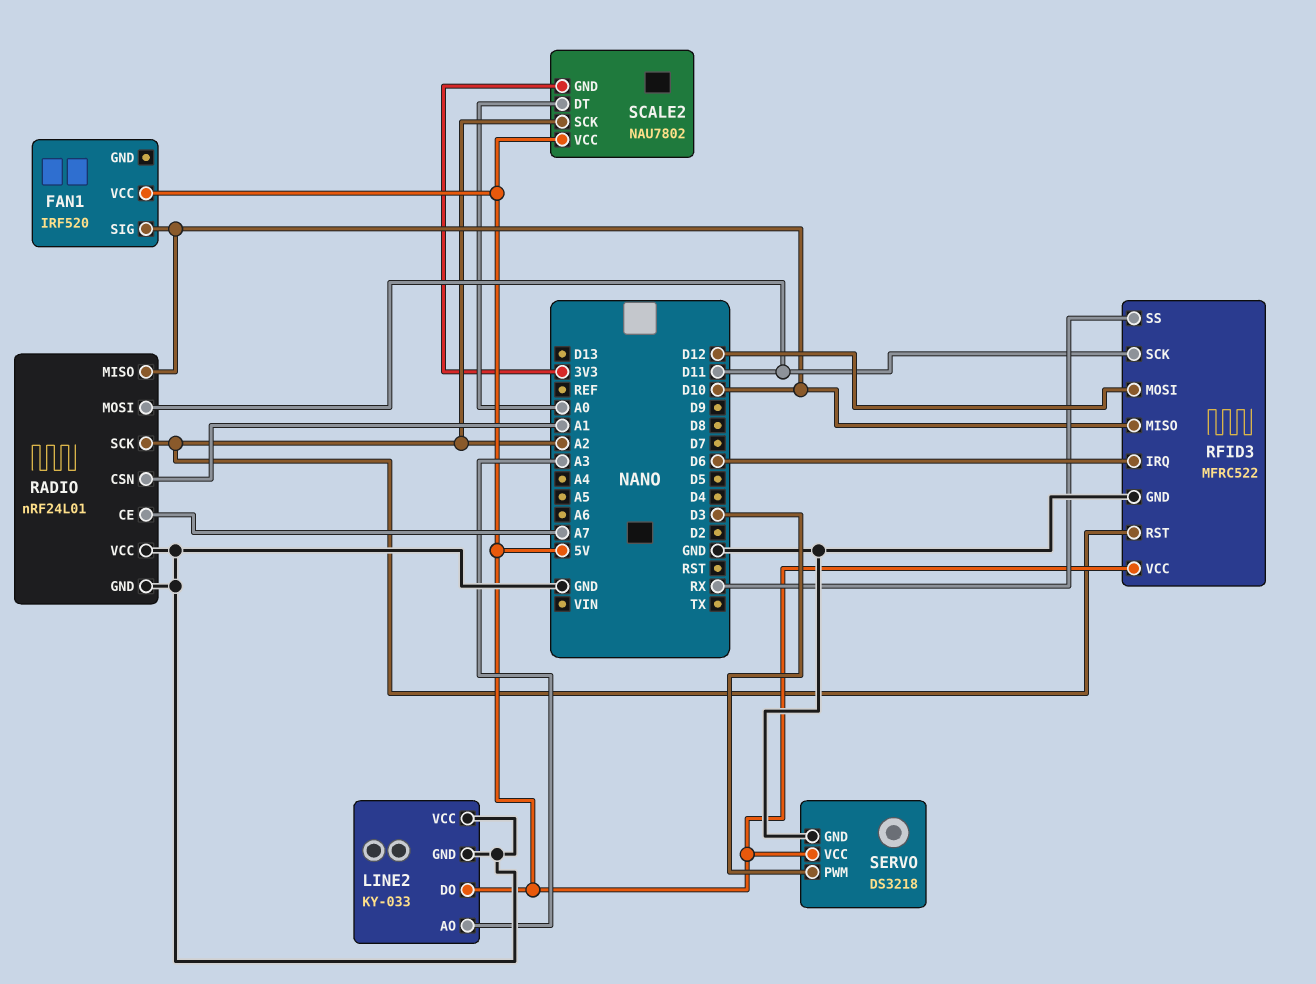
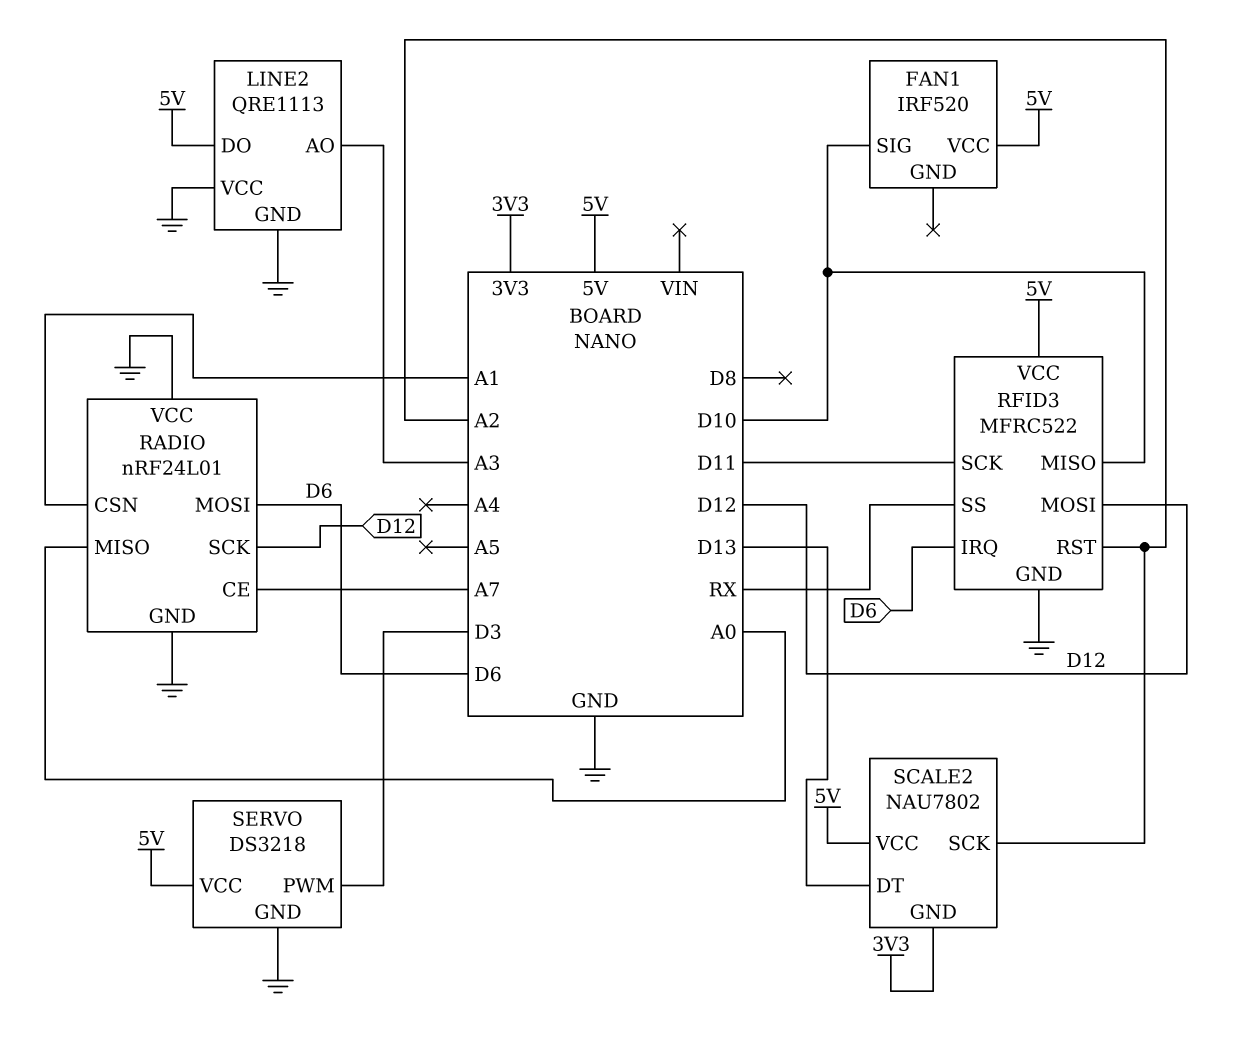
LINE2: KY-033 -> QRE1113
RADIO pin MISO: D10 -> A0
RADIO pin MOSI: D11 -> D6
RADIO pin SCK: A2 -> D12
SCALE2 pin DT: A0 -> D13

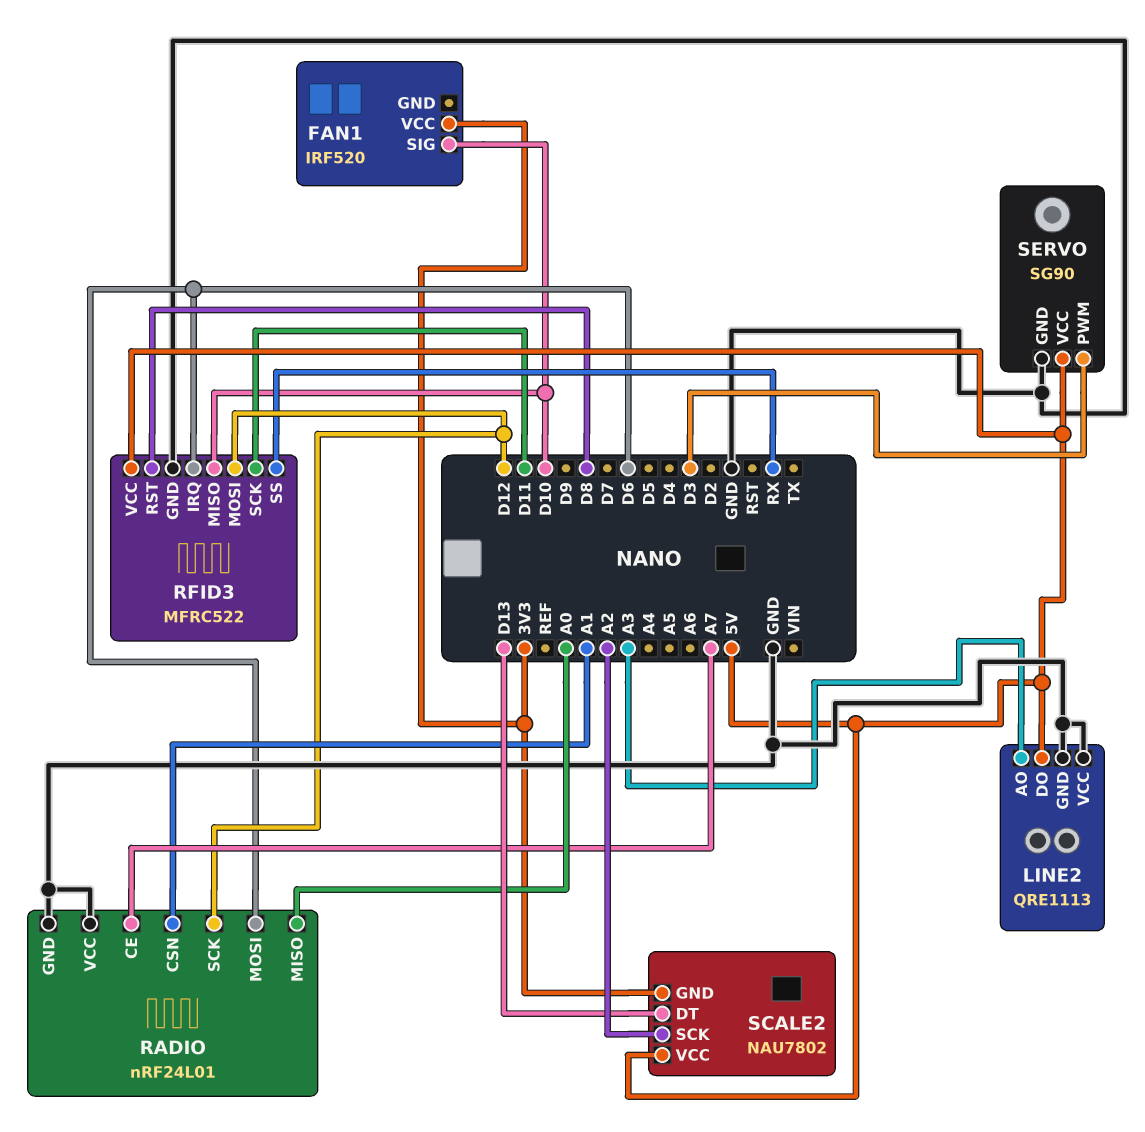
FAN1 pin VCC: 5V -> 3V3
RFID3 pin RST: A2 -> D8
SERVO: DS3218 -> SG90

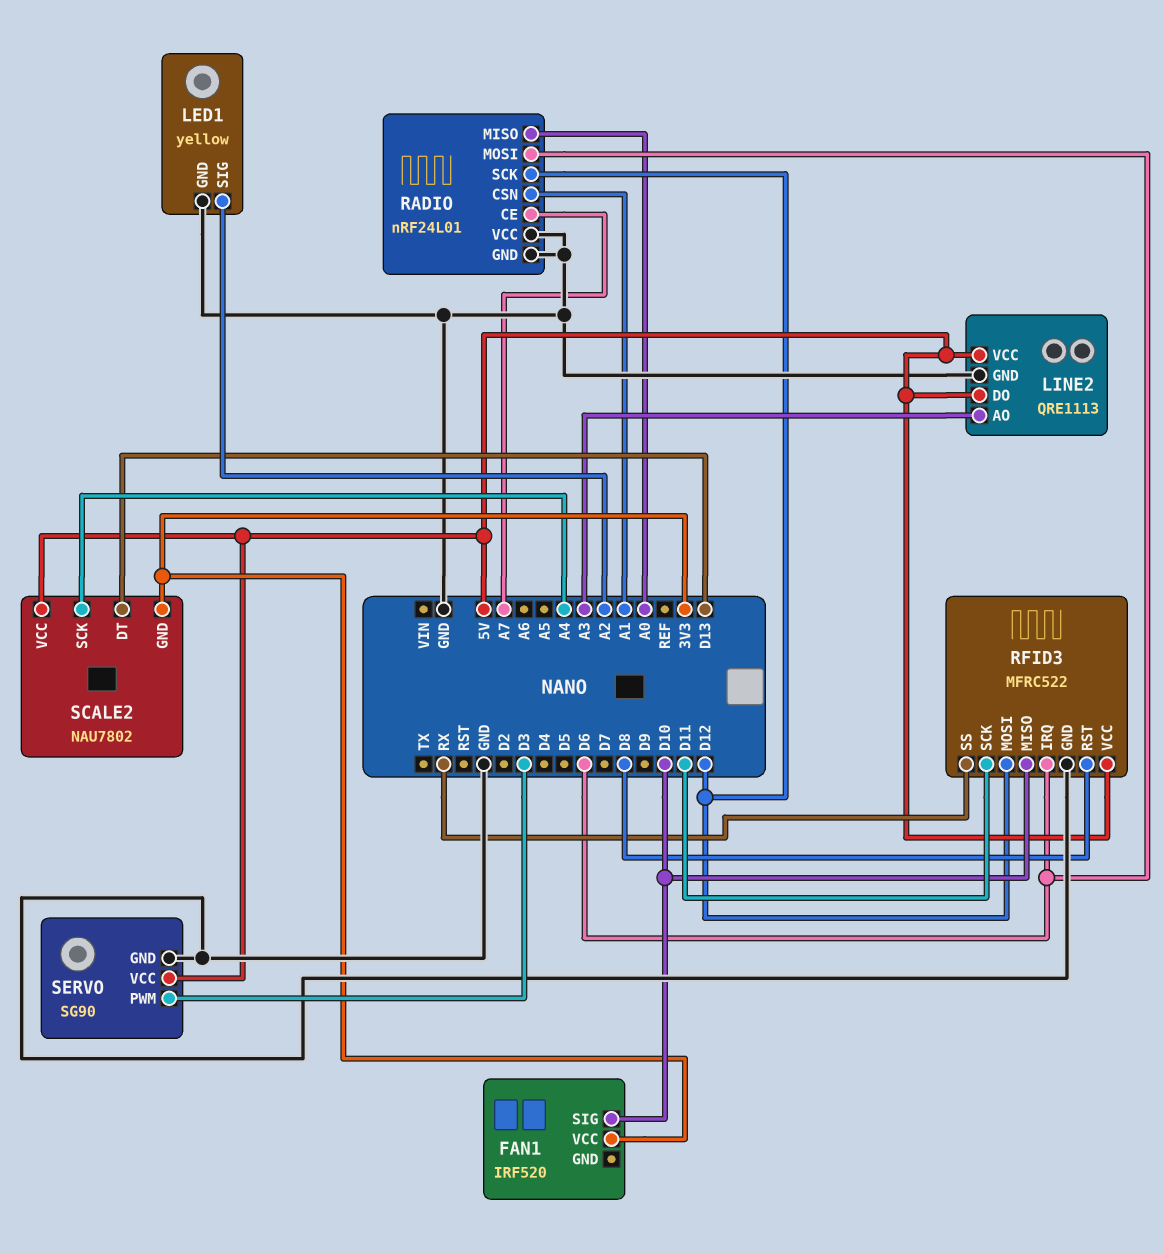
LED1: none -> yellow
LED1 pin GND: none -> GND
LED1 pin SIG: none -> A2
LINE2 pin VCC: GND -> 5V
SCALE2 pin SCK: A2 -> A4

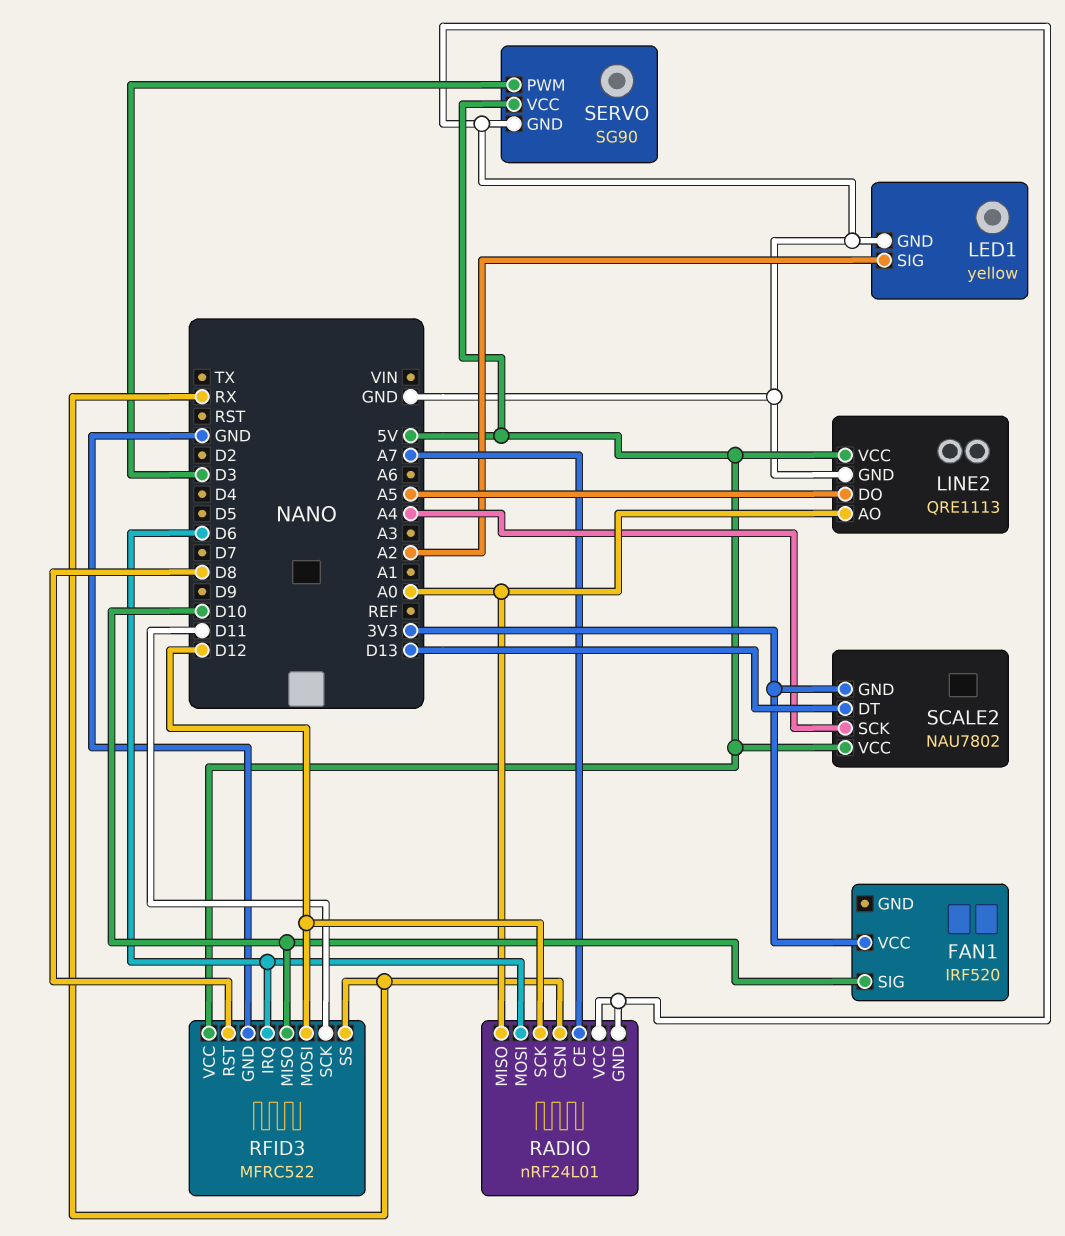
LINE2 pin AO: A3 -> A0
LINE2 pin DO: 5V -> A5
RADIO pin CSN: A1 -> RX

